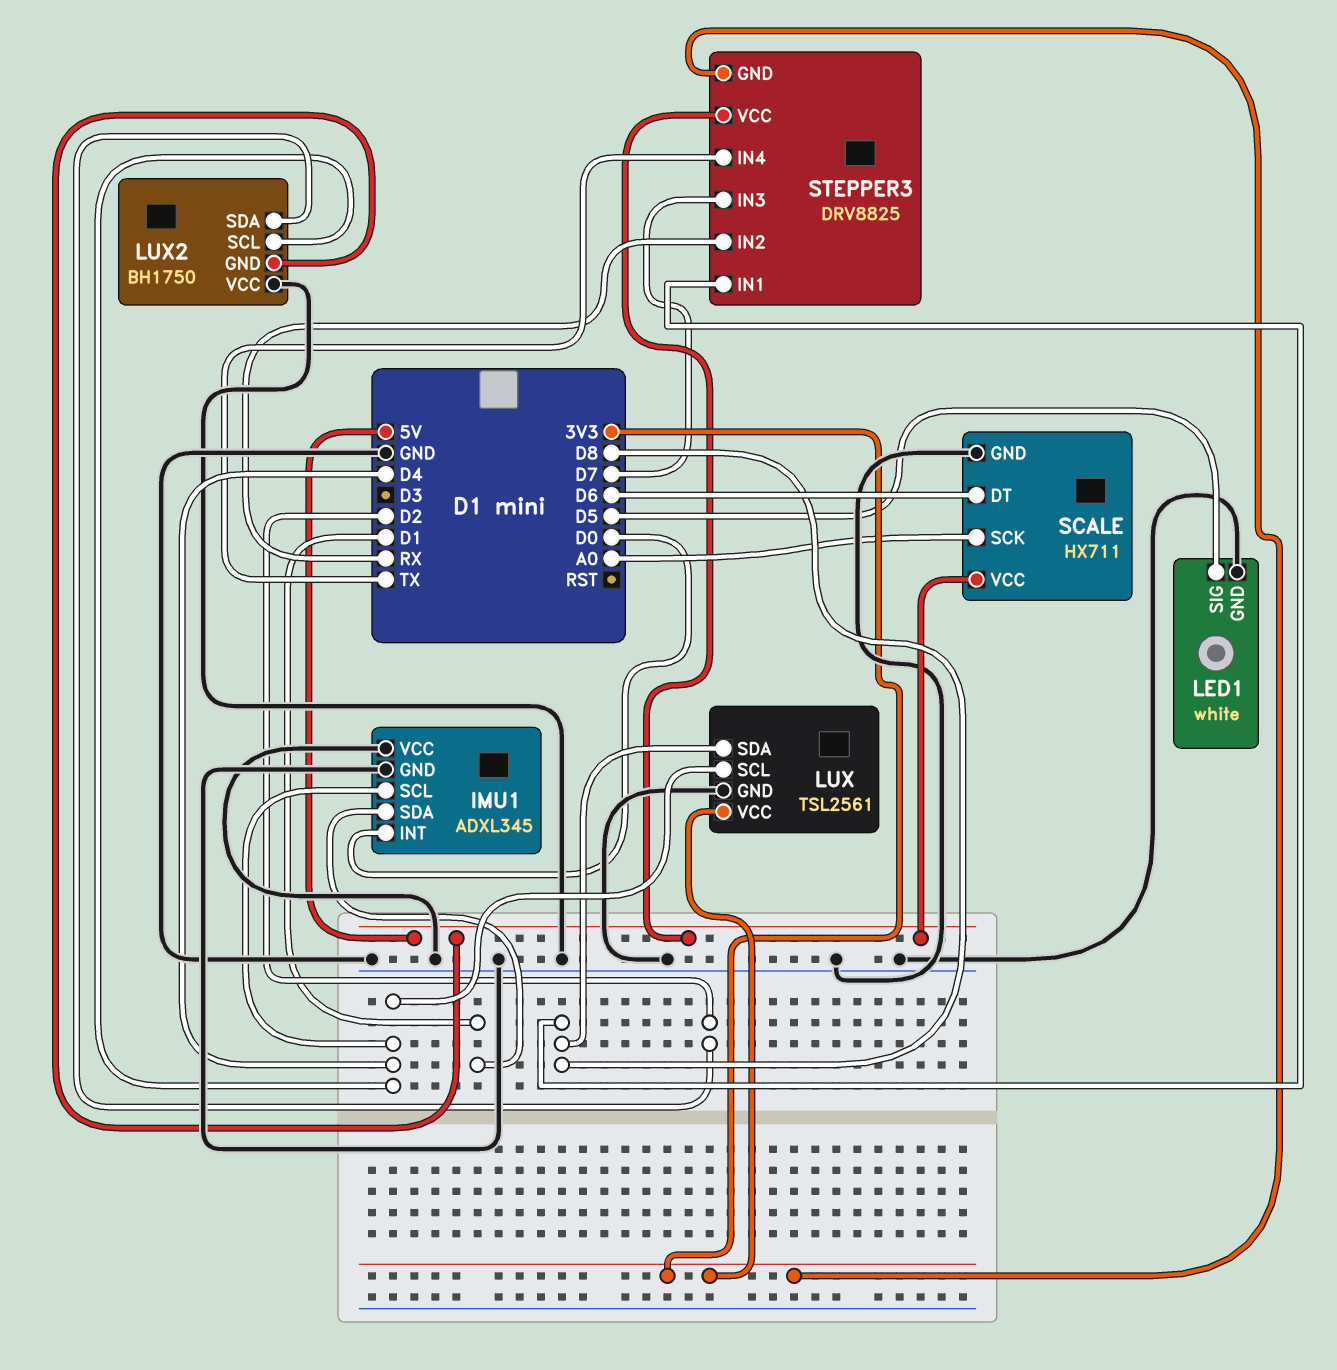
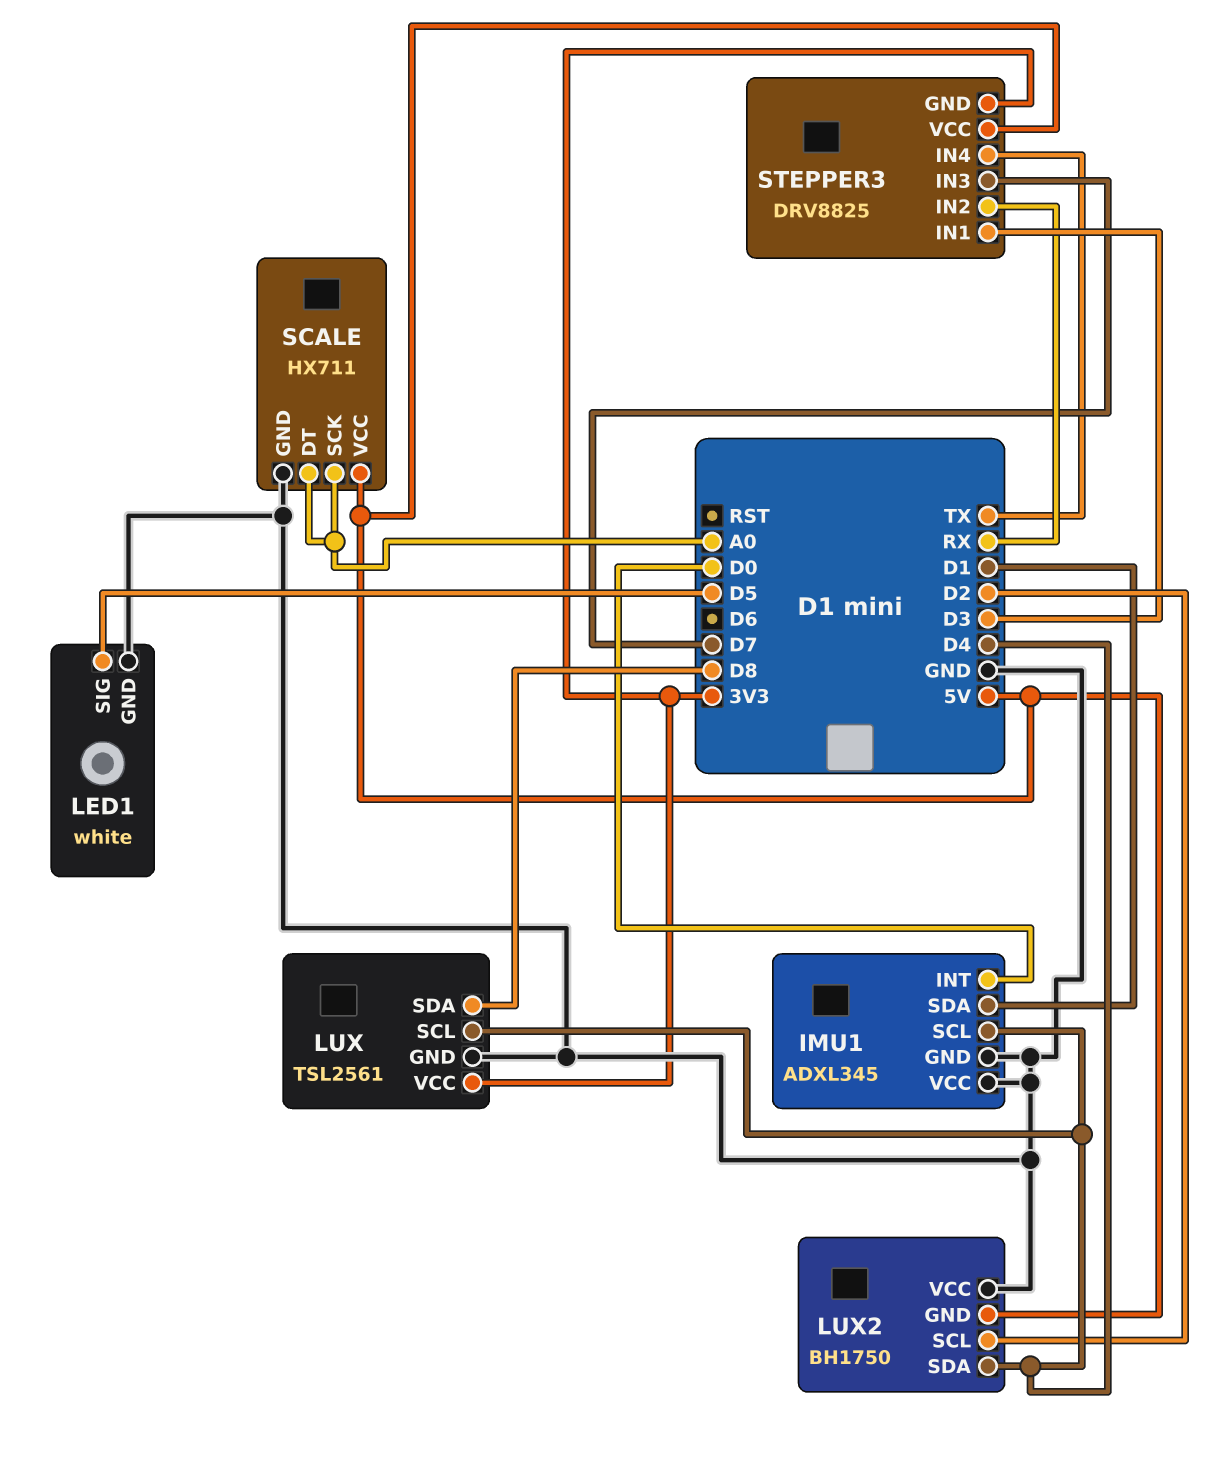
LUX2 pin SCL: D4 -> D2
LUX2 pin SDA: D2 -> D4
SCALE pin DT: D6 -> A0
STEPPER3 pin IN1: D8 -> D3

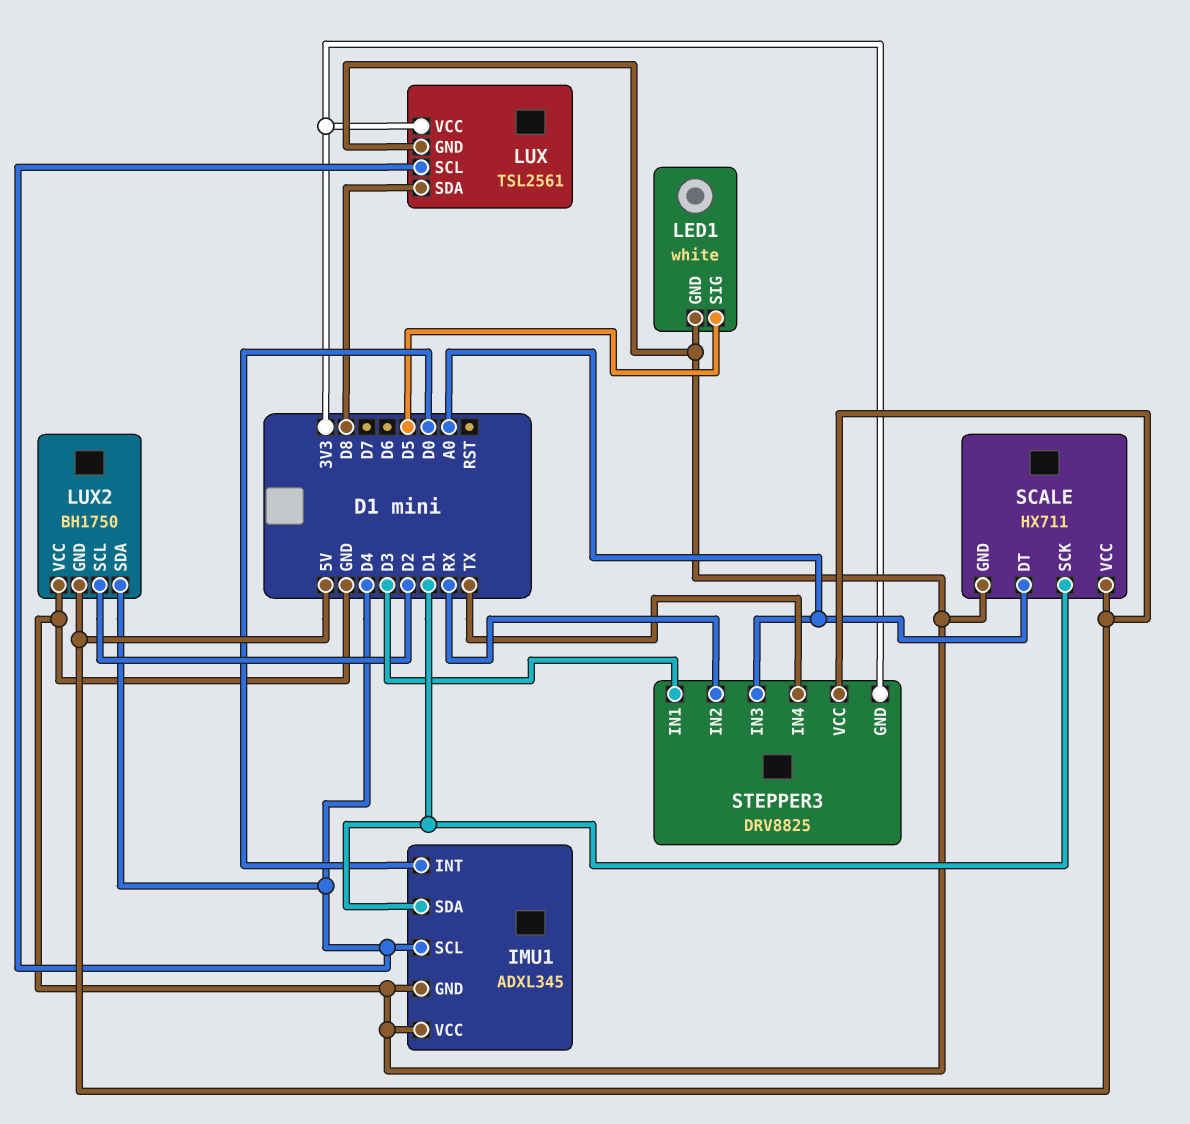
SCALE pin SCK: A0 -> D1
STEPPER3 pin IN3: D7 -> A0

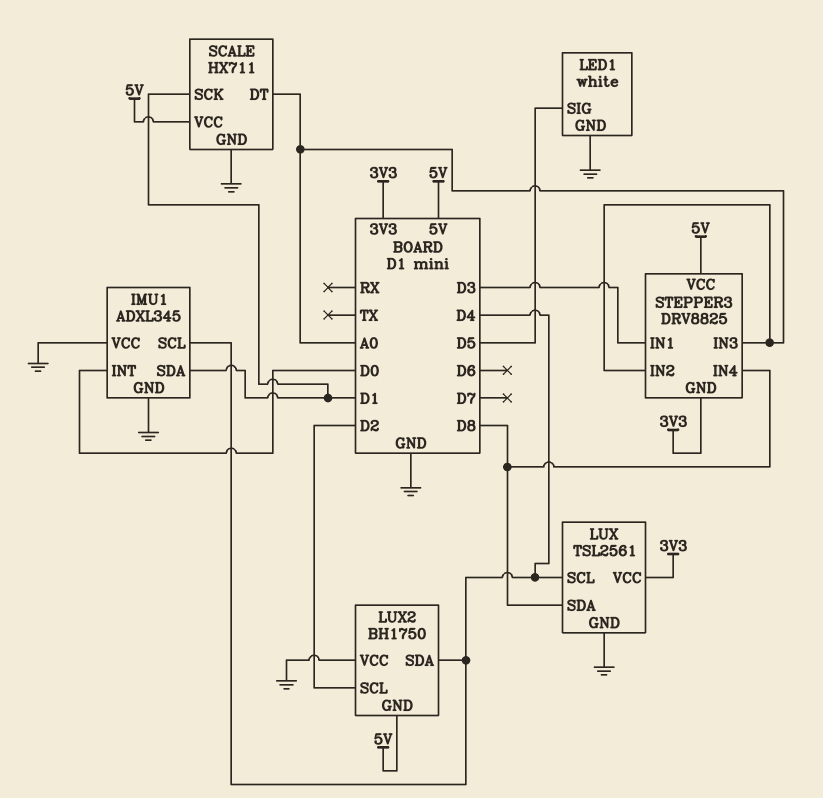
STEPPER3 pin IN2: RX -> A0
STEPPER3 pin IN4: TX -> D8

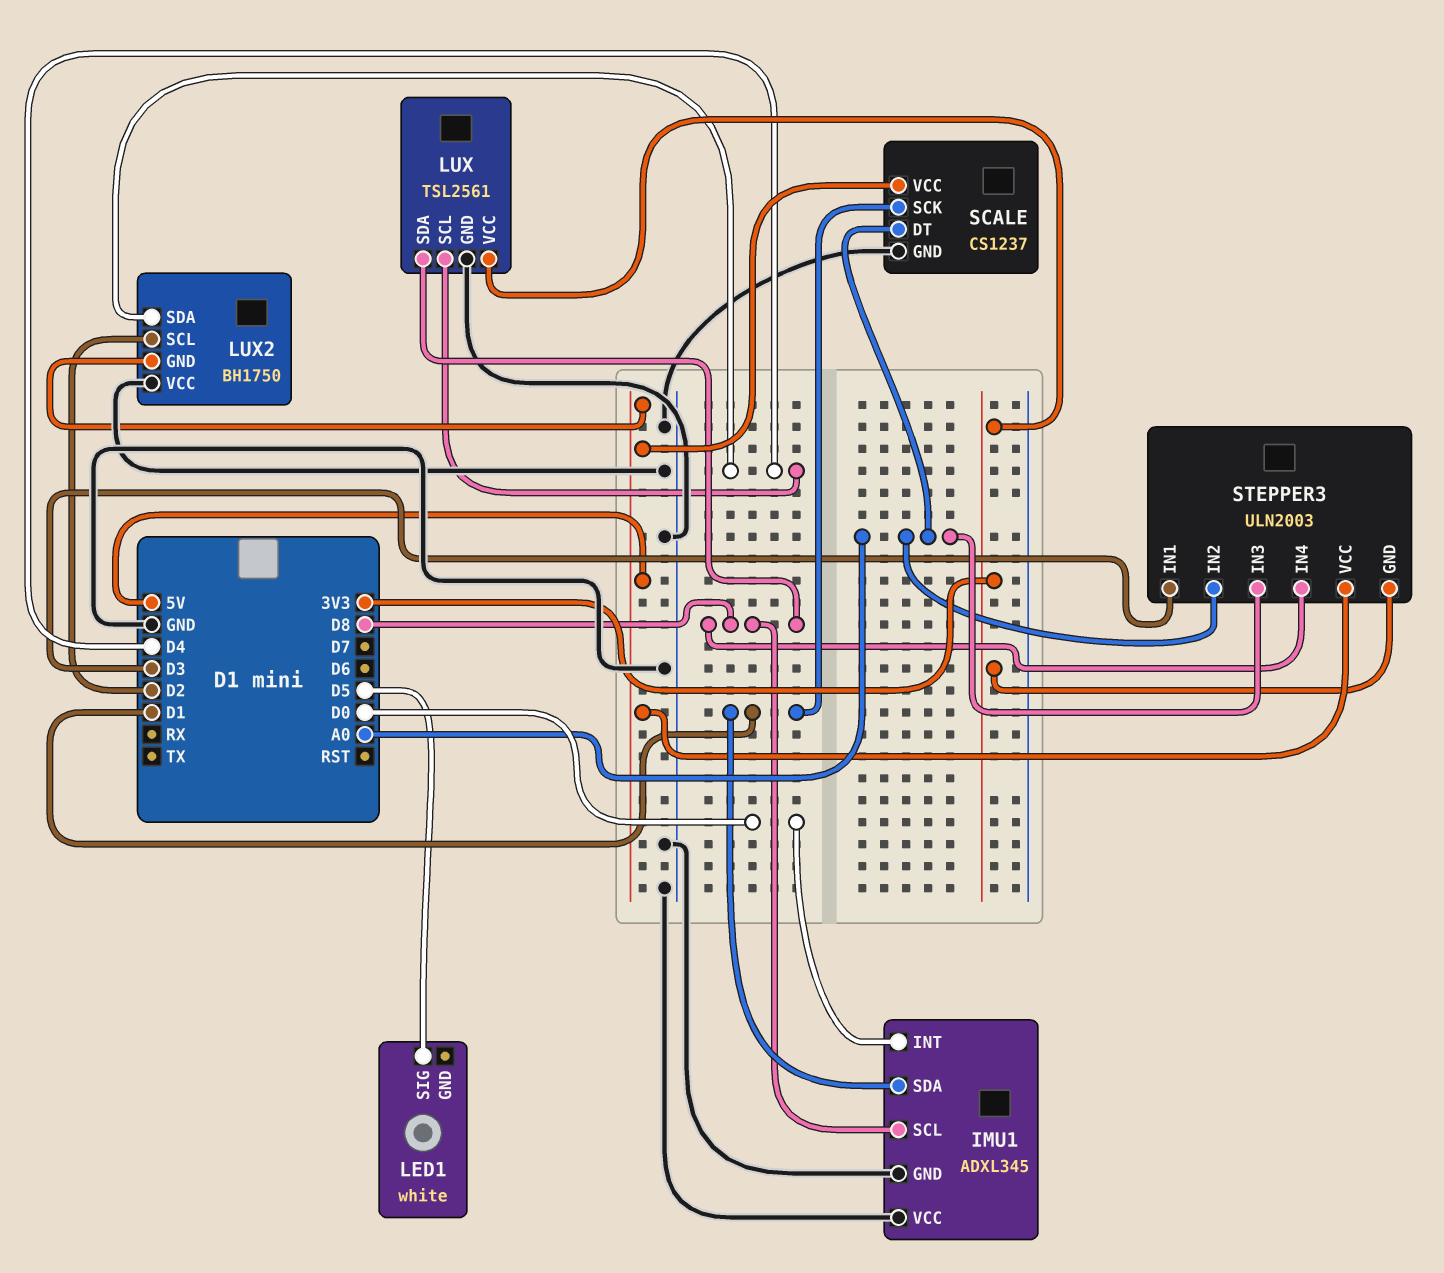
IMU1 pin SCL: D4 -> D8
LED1 pin GND: GND -> none
SCALE: HX711 -> CS1237
STEPPER3: DRV8825 -> ULN2003

